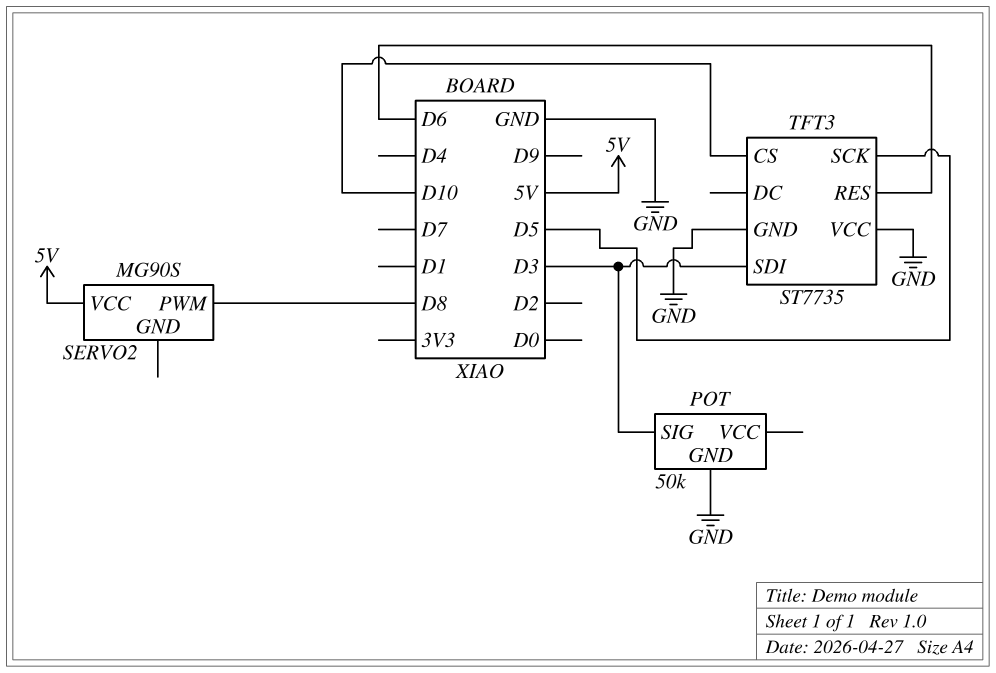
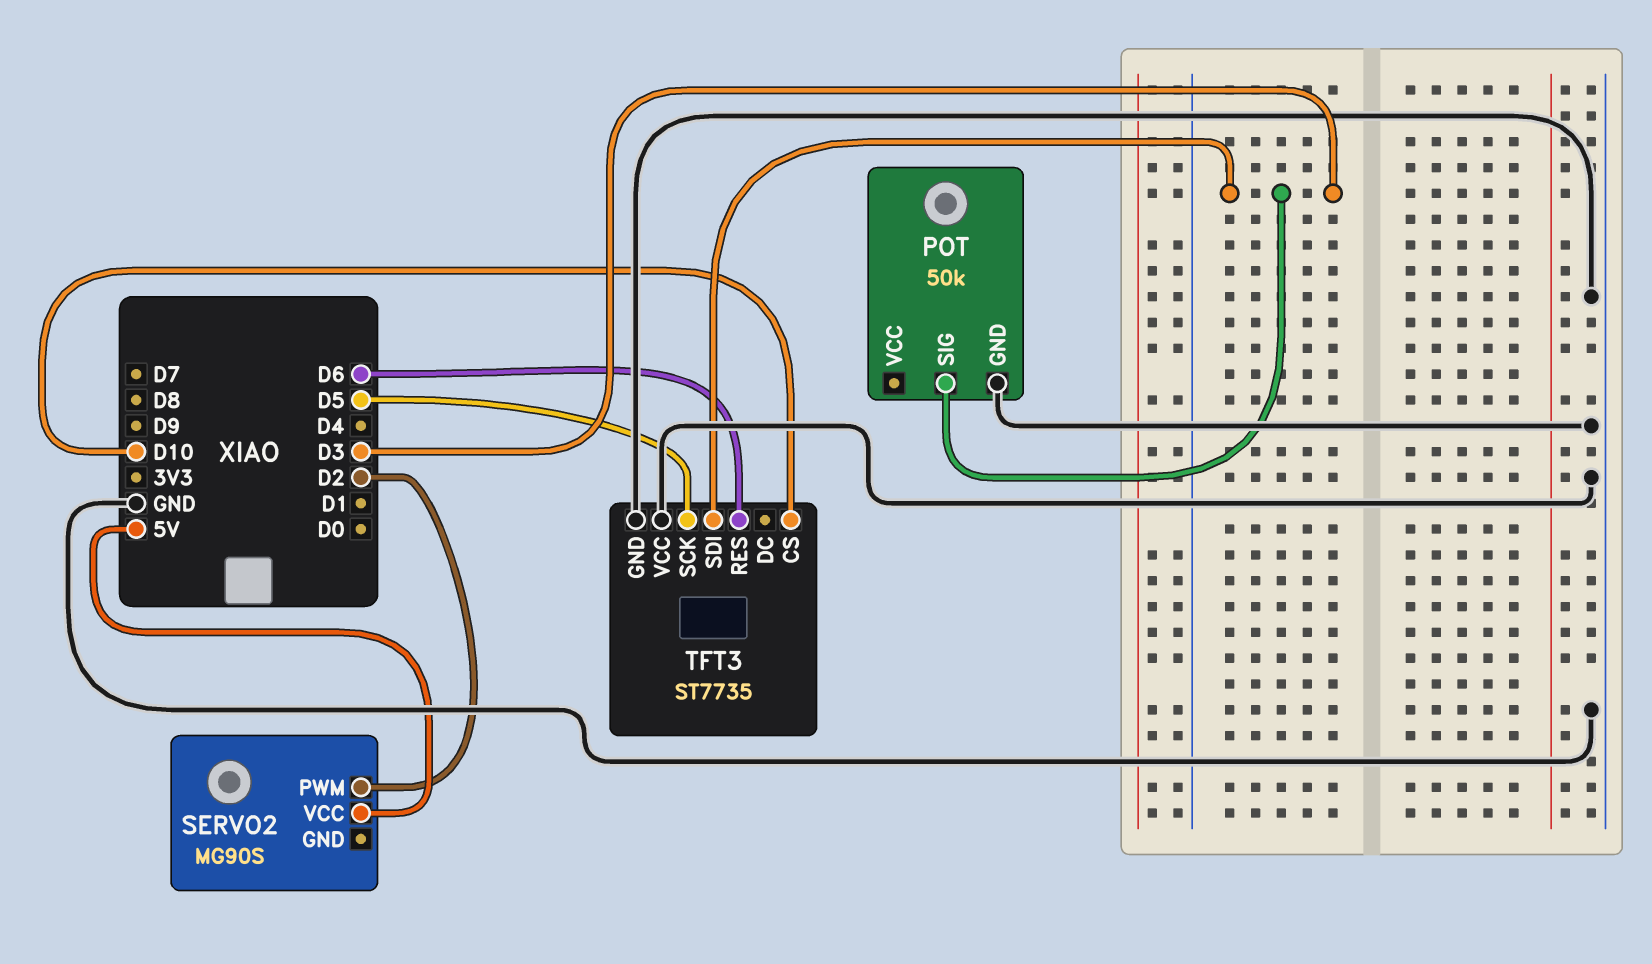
SERVO2 pin PWM: D8 -> D2

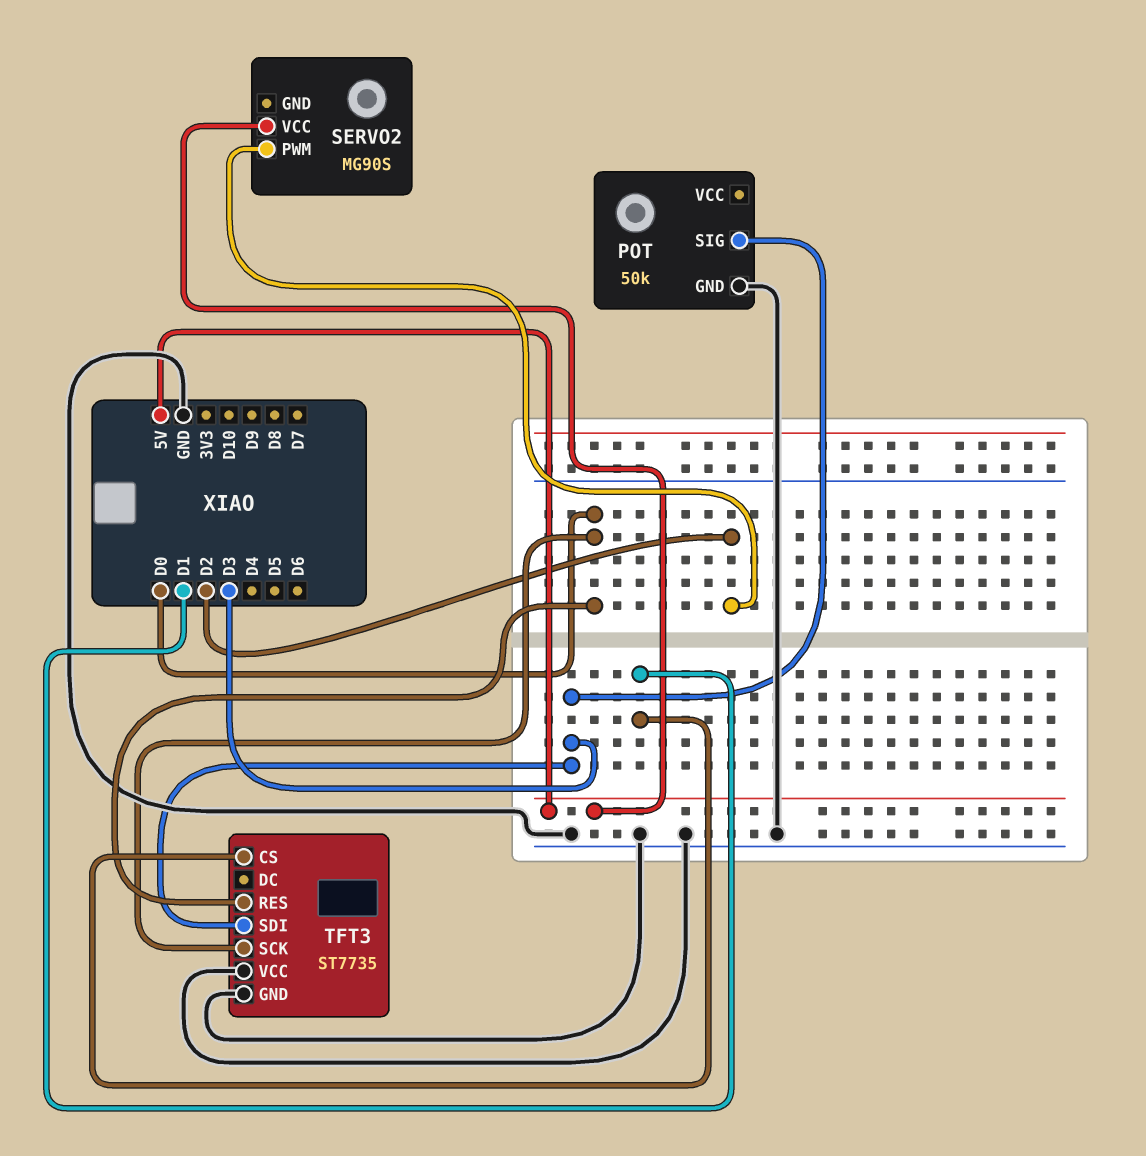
TFT3 pin CS: D10 -> D1
TFT3 pin RES: D6 -> D0
TFT3 pin SCK: D5 -> D0

